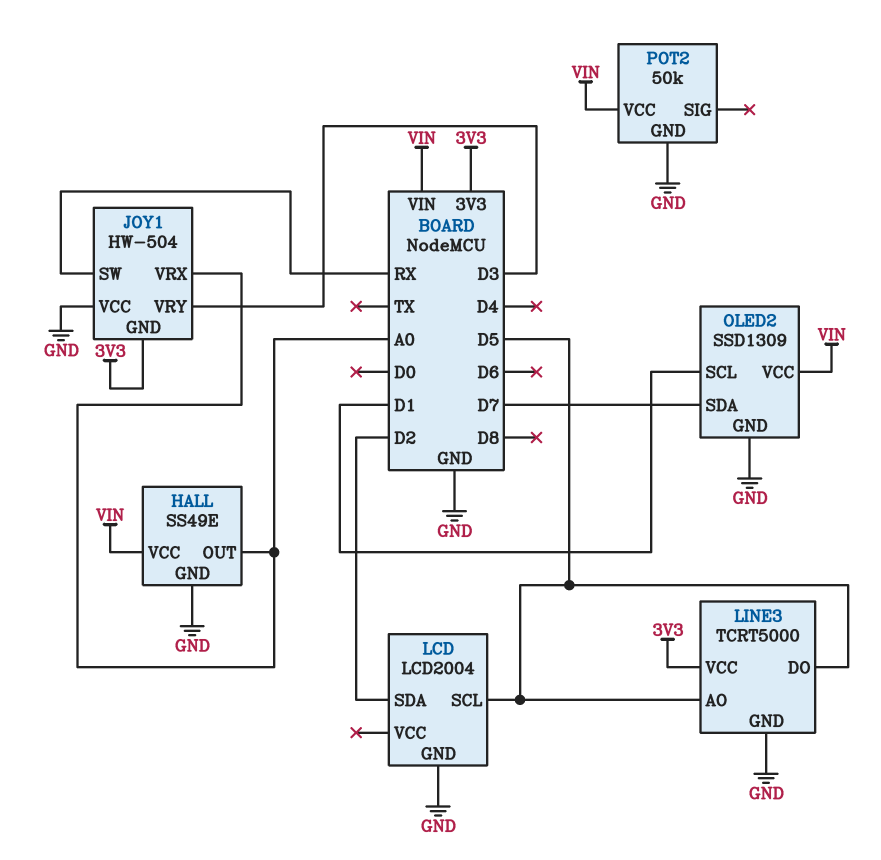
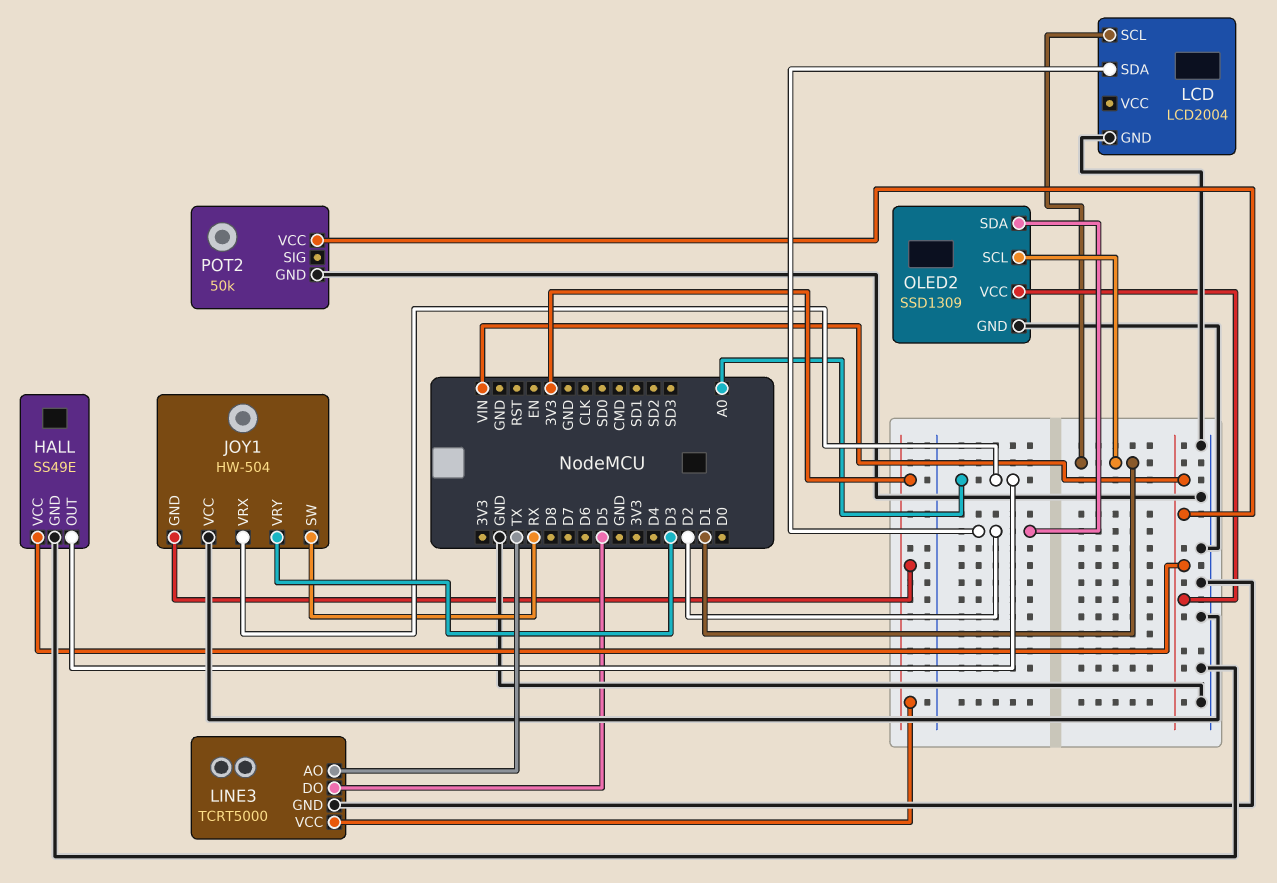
LCD pin SCL: D5 -> D1
LINE3 pin AO: D5 -> TX
OLED2 pin SDA: D7 -> D2

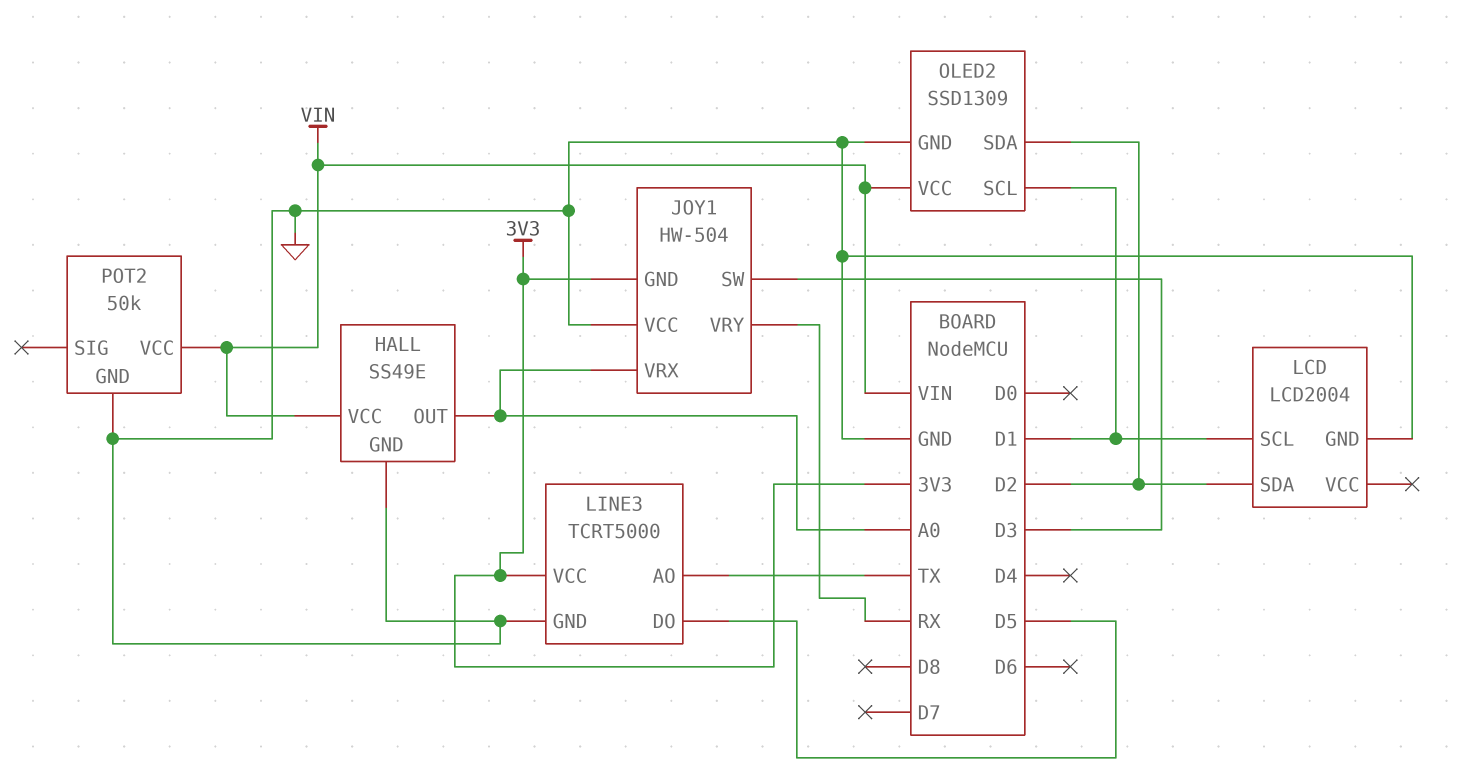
JOY1 pin SW: RX -> D3
JOY1 pin VRY: D3 -> RX

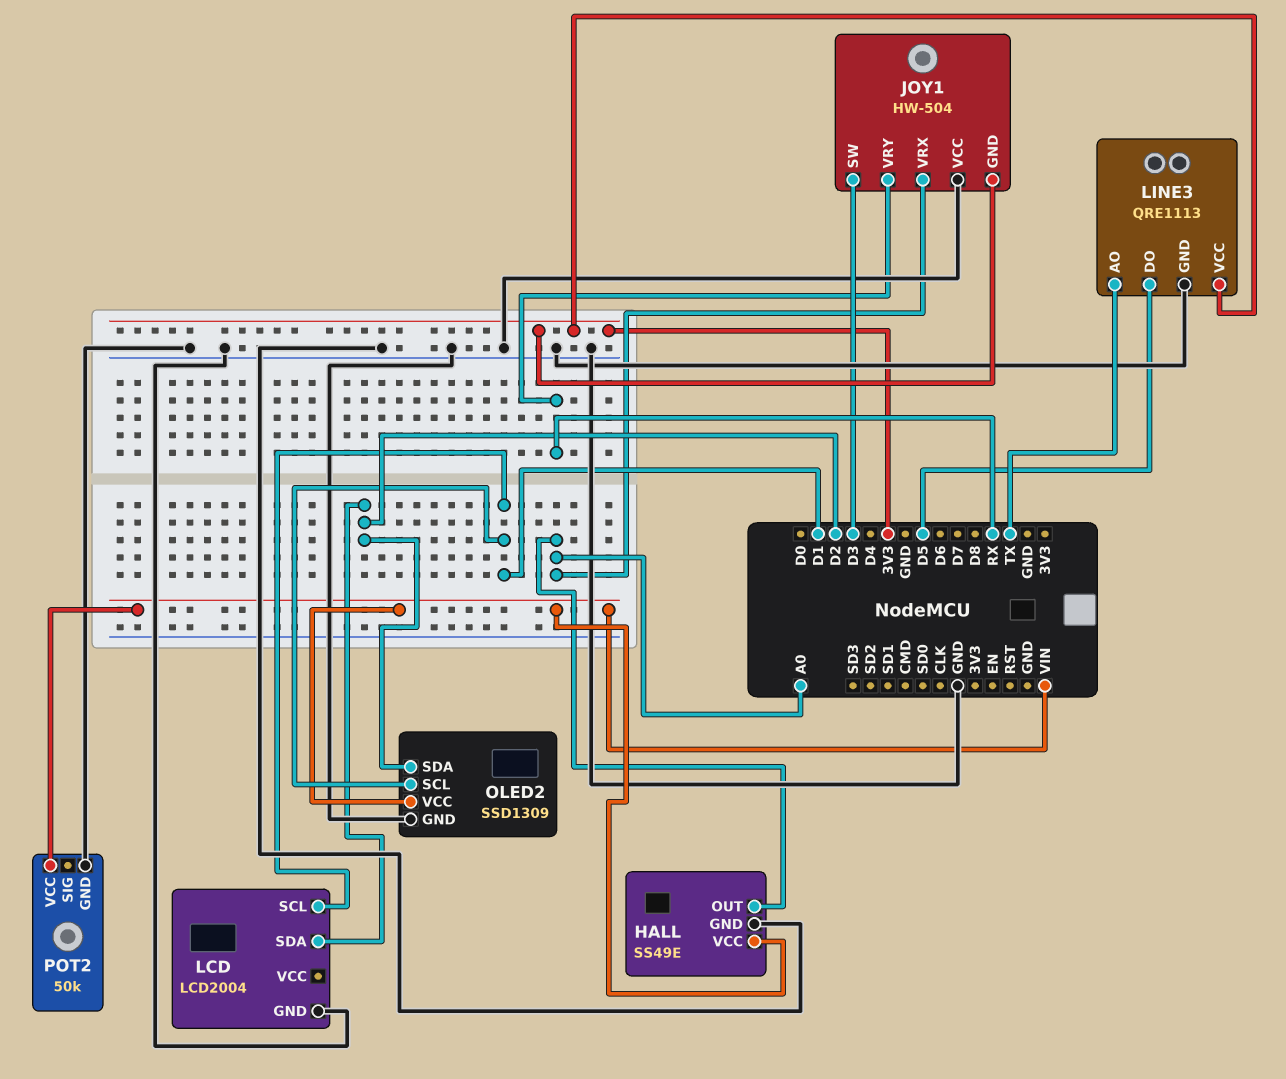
LINE3: TCRT5000 -> QRE1113

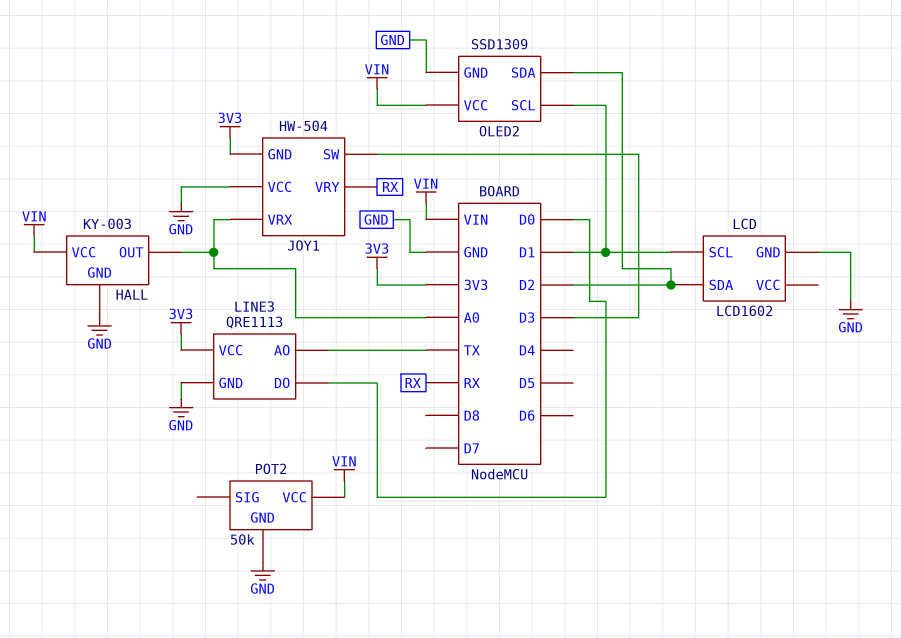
HALL: SS49E -> KY-003
LCD: LCD2004 -> LCD1602
LINE3 pin DO: D5 -> D0

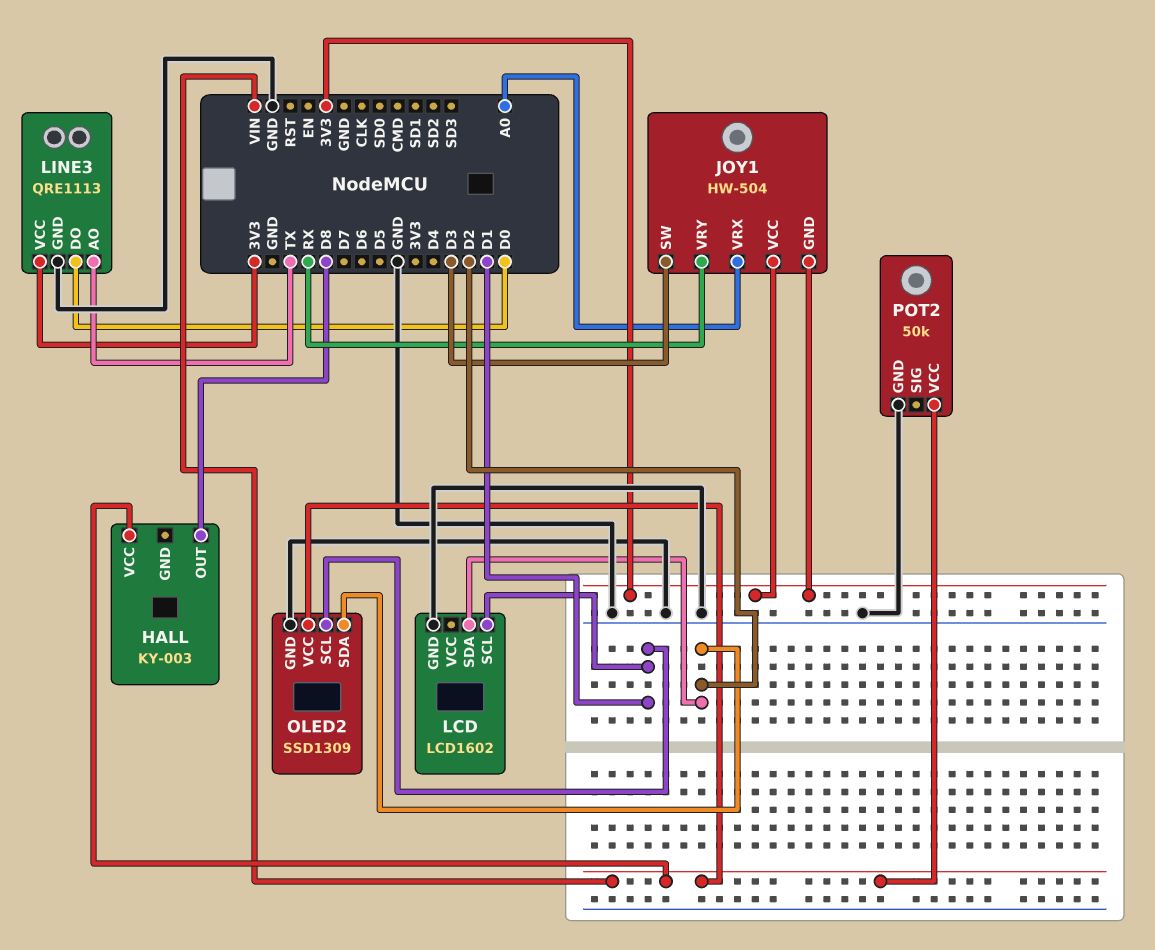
HALL pin GND: GND -> none
HALL pin OUT: A0 -> D8
JOY1 pin VCC: GND -> 3V3

